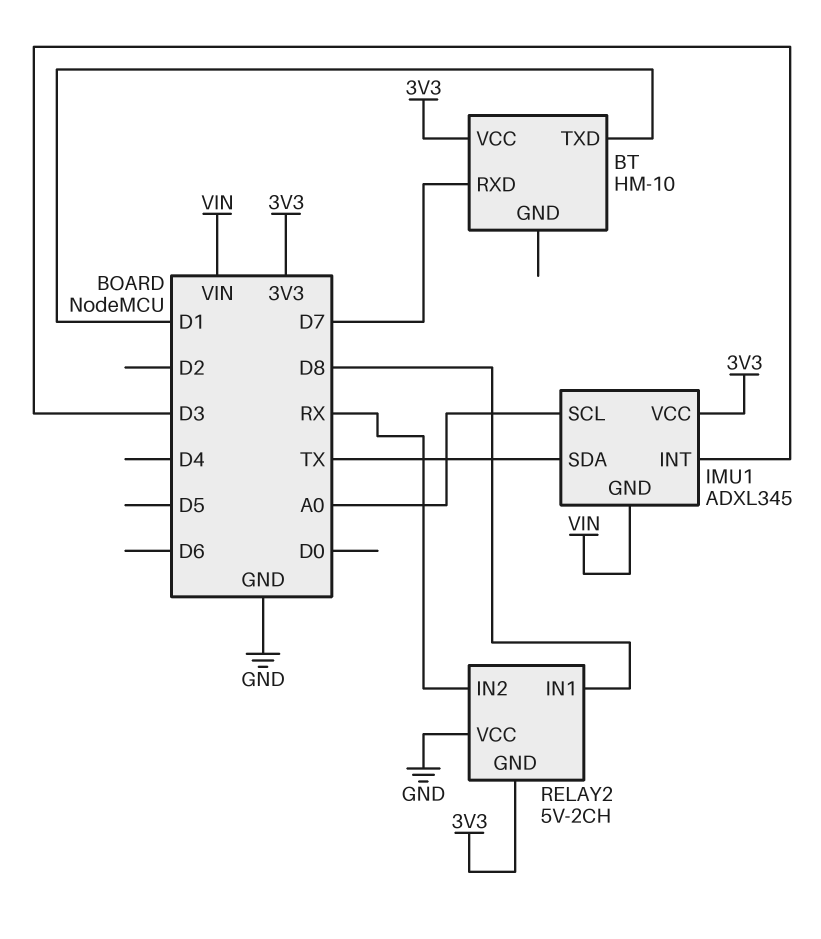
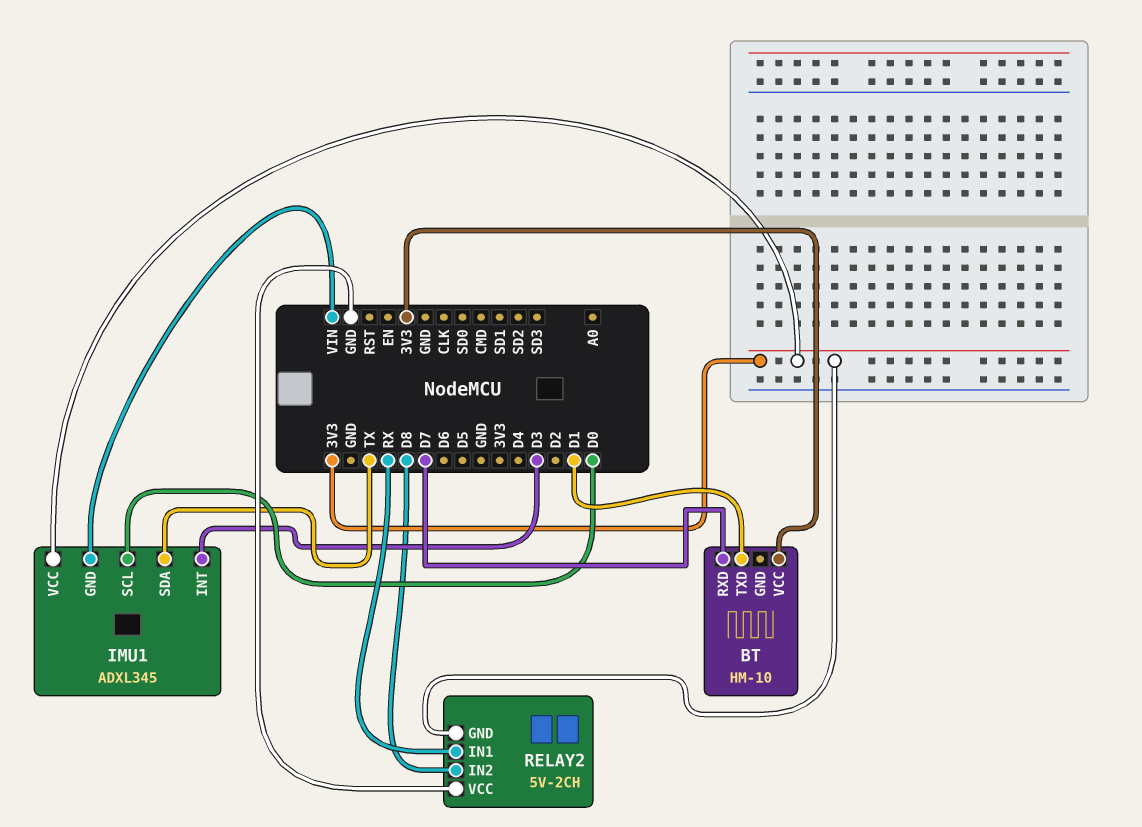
IMU1 pin SCL: A0 -> D0
RELAY2 pin IN1: D8 -> RX
RELAY2 pin IN2: RX -> D8

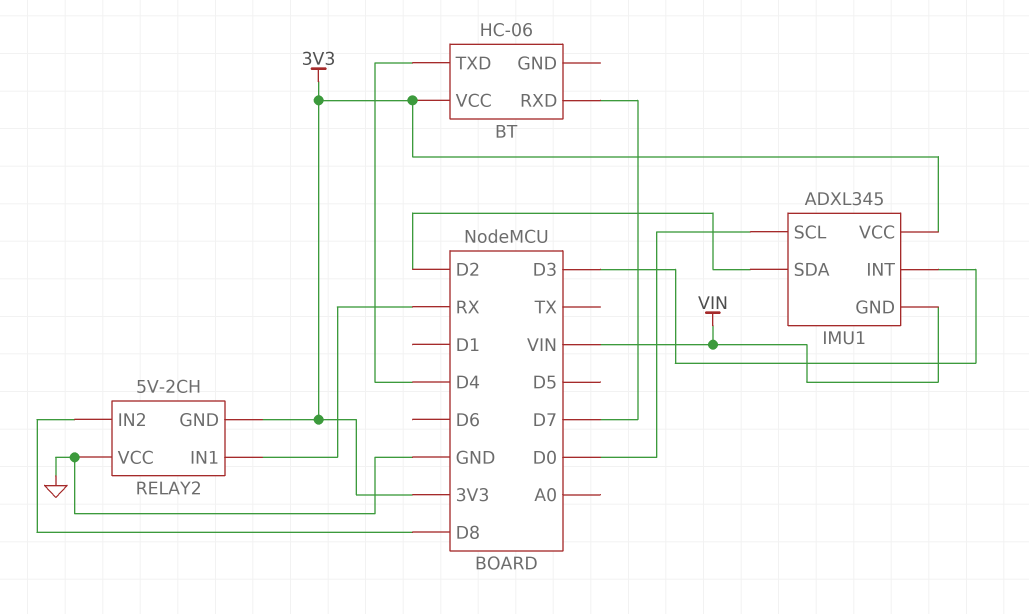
BT: HM-10 -> HC-06
BT pin TXD: D1 -> D4
IMU1 pin SDA: TX -> D2

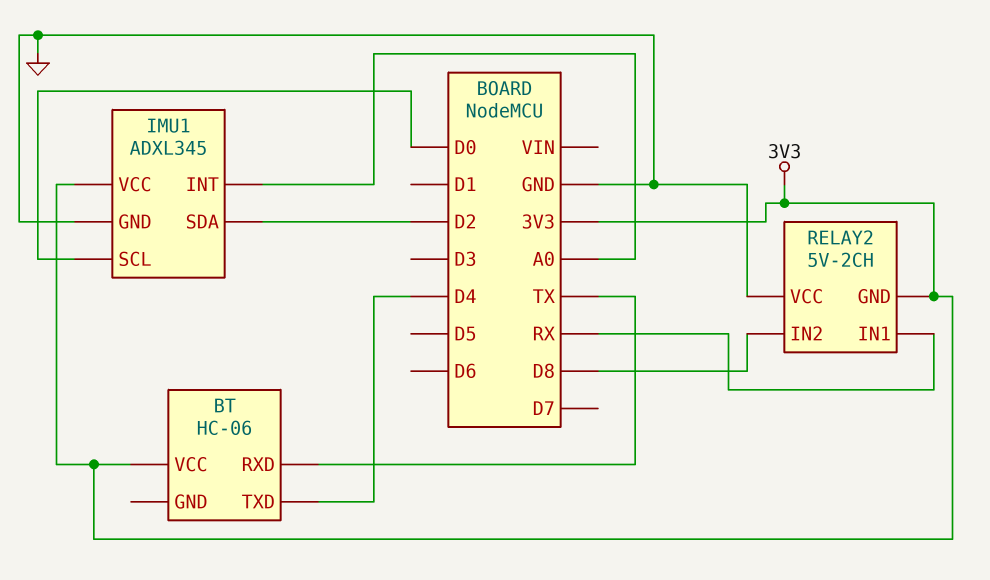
BT pin RXD: D7 -> TX
IMU1 pin GND: VIN -> GND
IMU1 pin INT: D3 -> A0

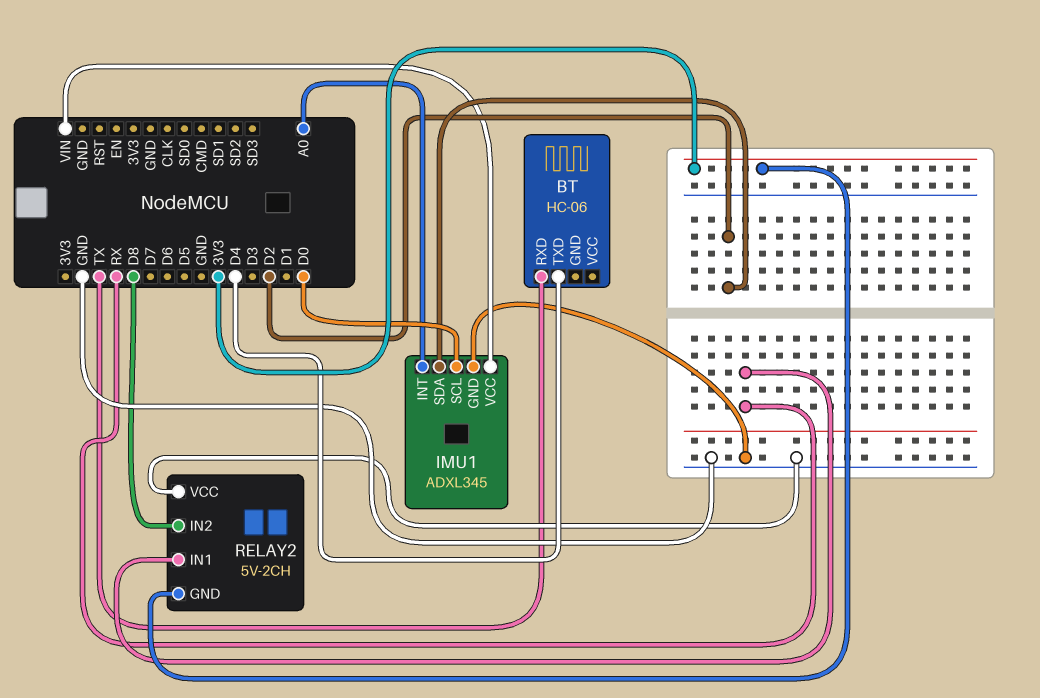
BT pin VCC: 3V3 -> none
IMU1 pin VCC: 3V3 -> VIN

